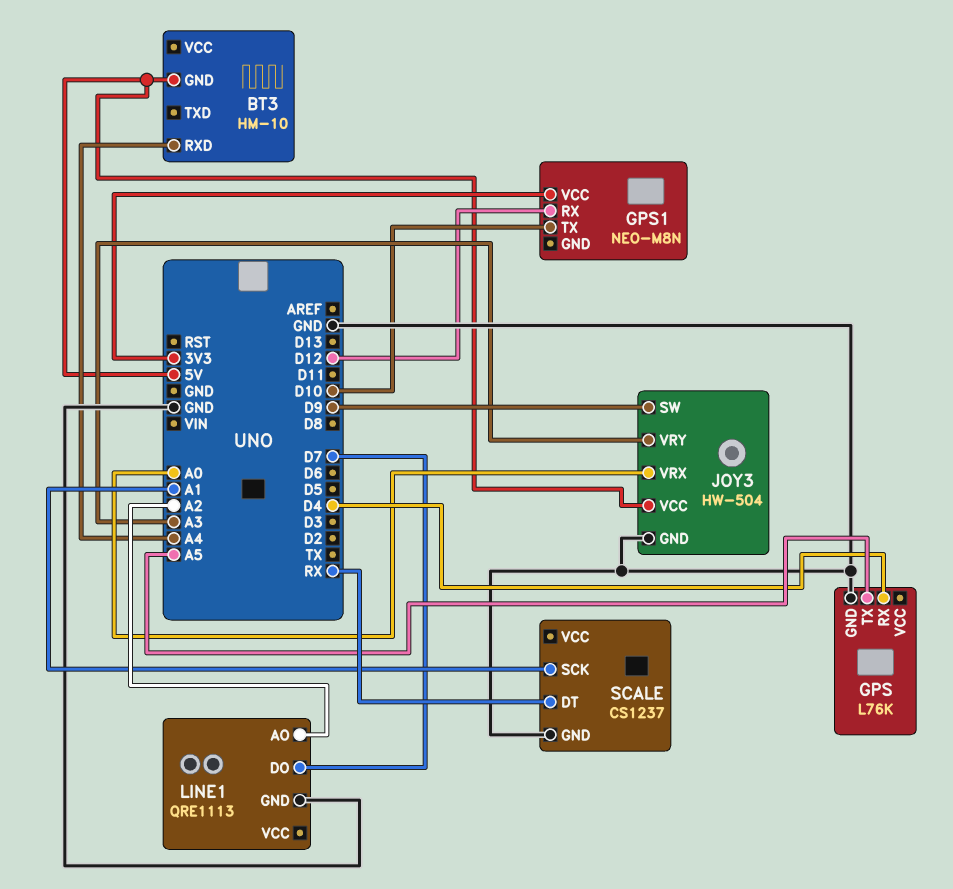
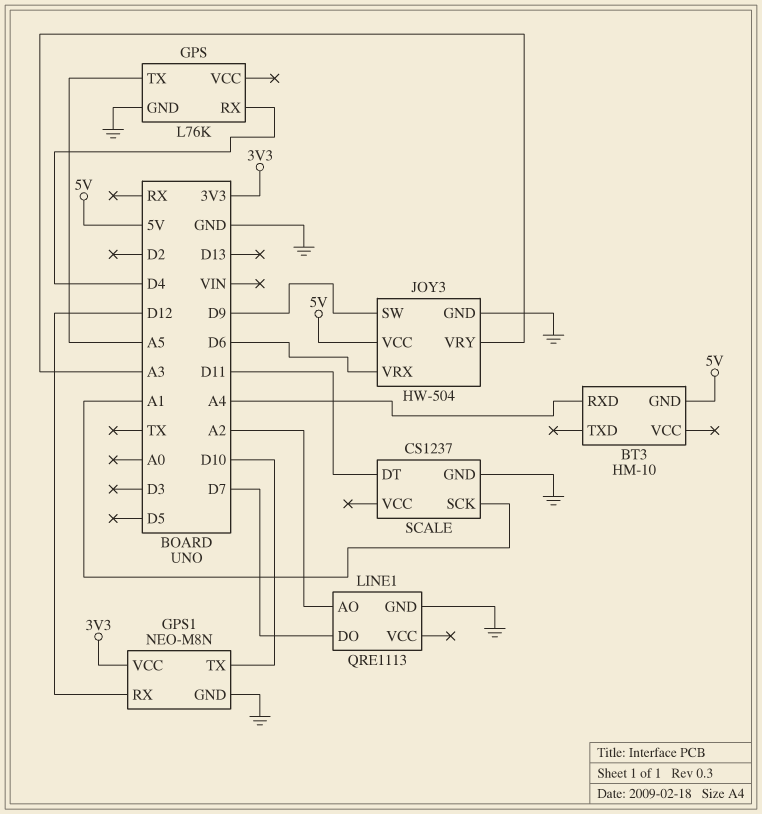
GPS1 pin GND: none -> GND
JOY3 pin VRX: A0 -> D6
SCALE pin DT: RX -> D11

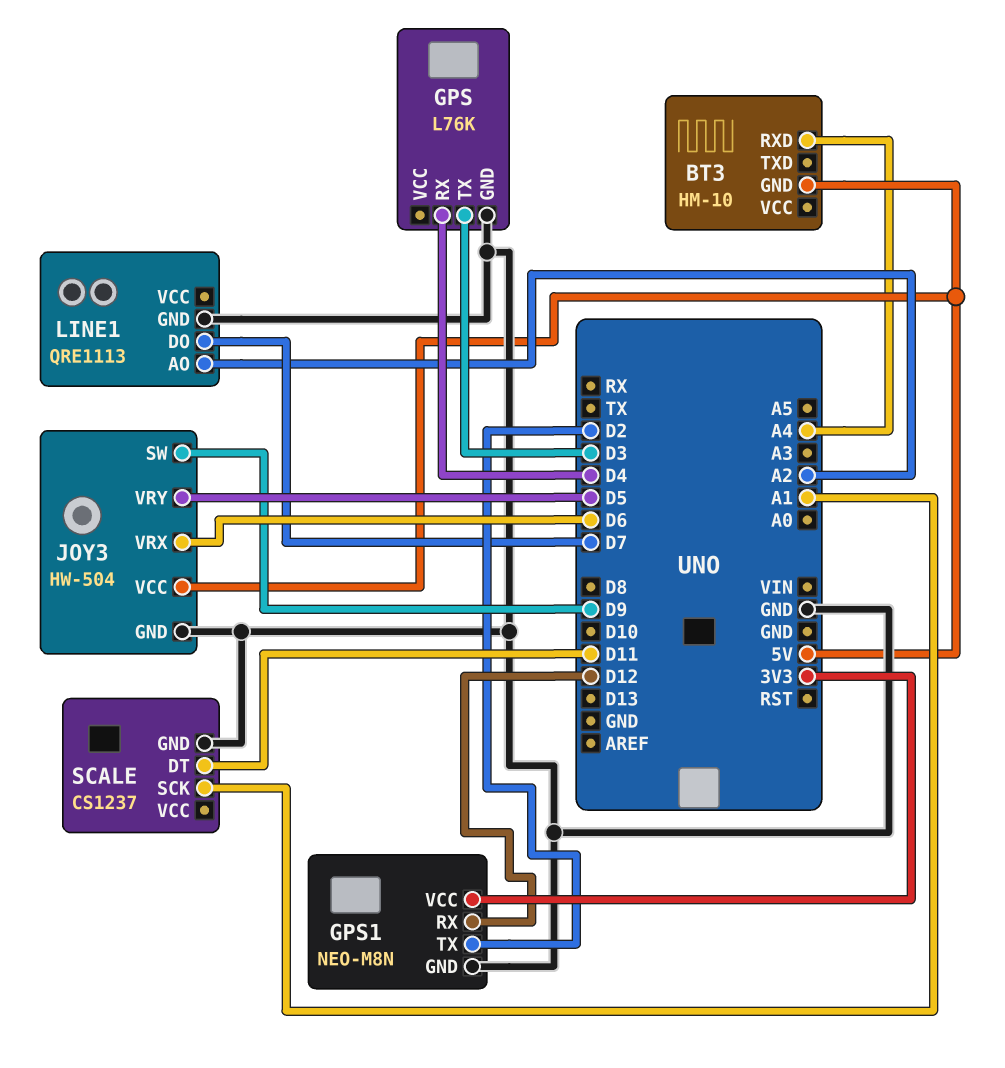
GPS pin TX: A5 -> D3
GPS1 pin TX: D10 -> D2
JOY3 pin VRY: A3 -> D5

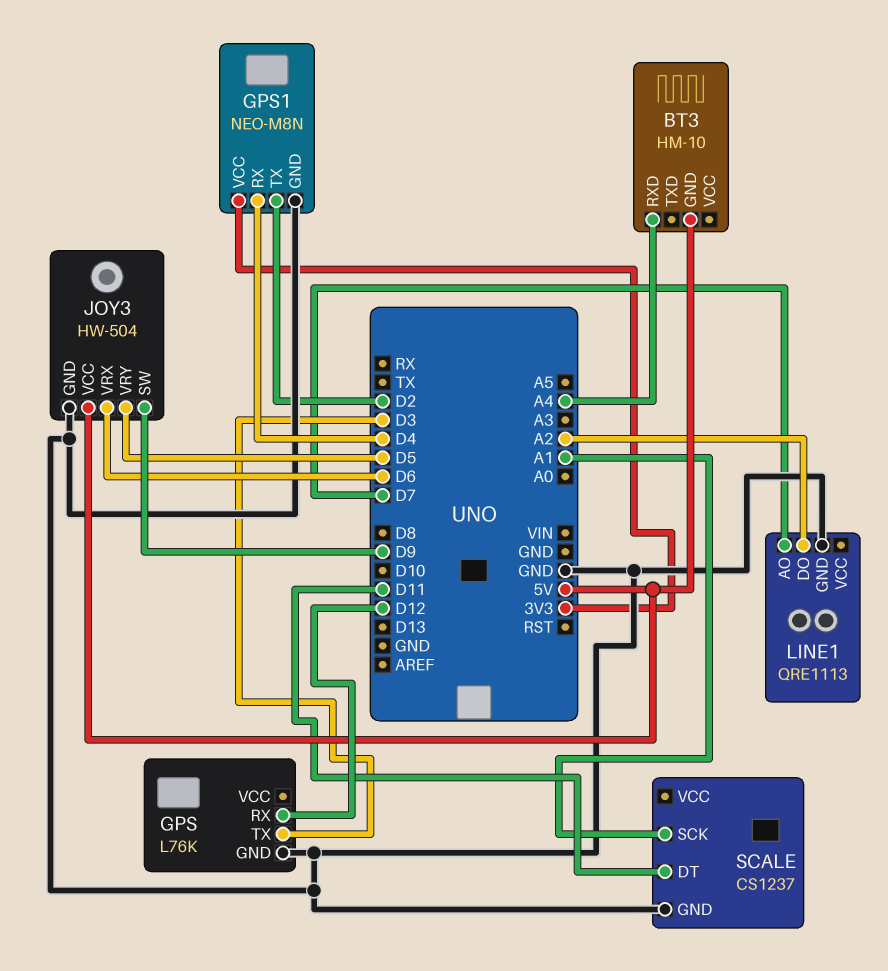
GPS pin RX: D4 -> D12
GPS1 pin RX: D12 -> D4
LINE1 pin AO: A2 -> D7
LINE1 pin DO: D7 -> A2

